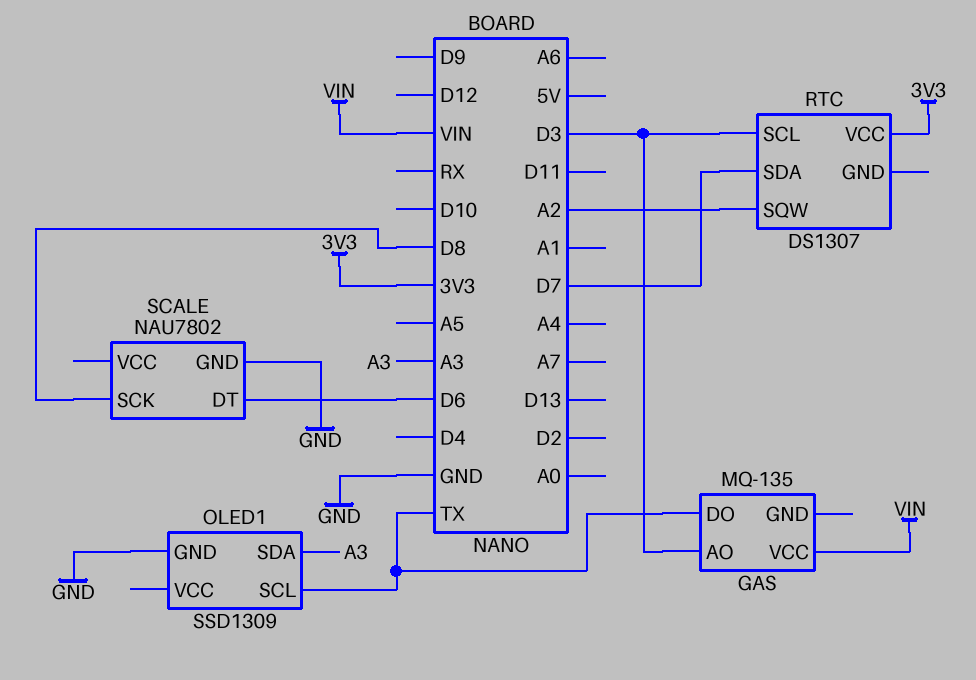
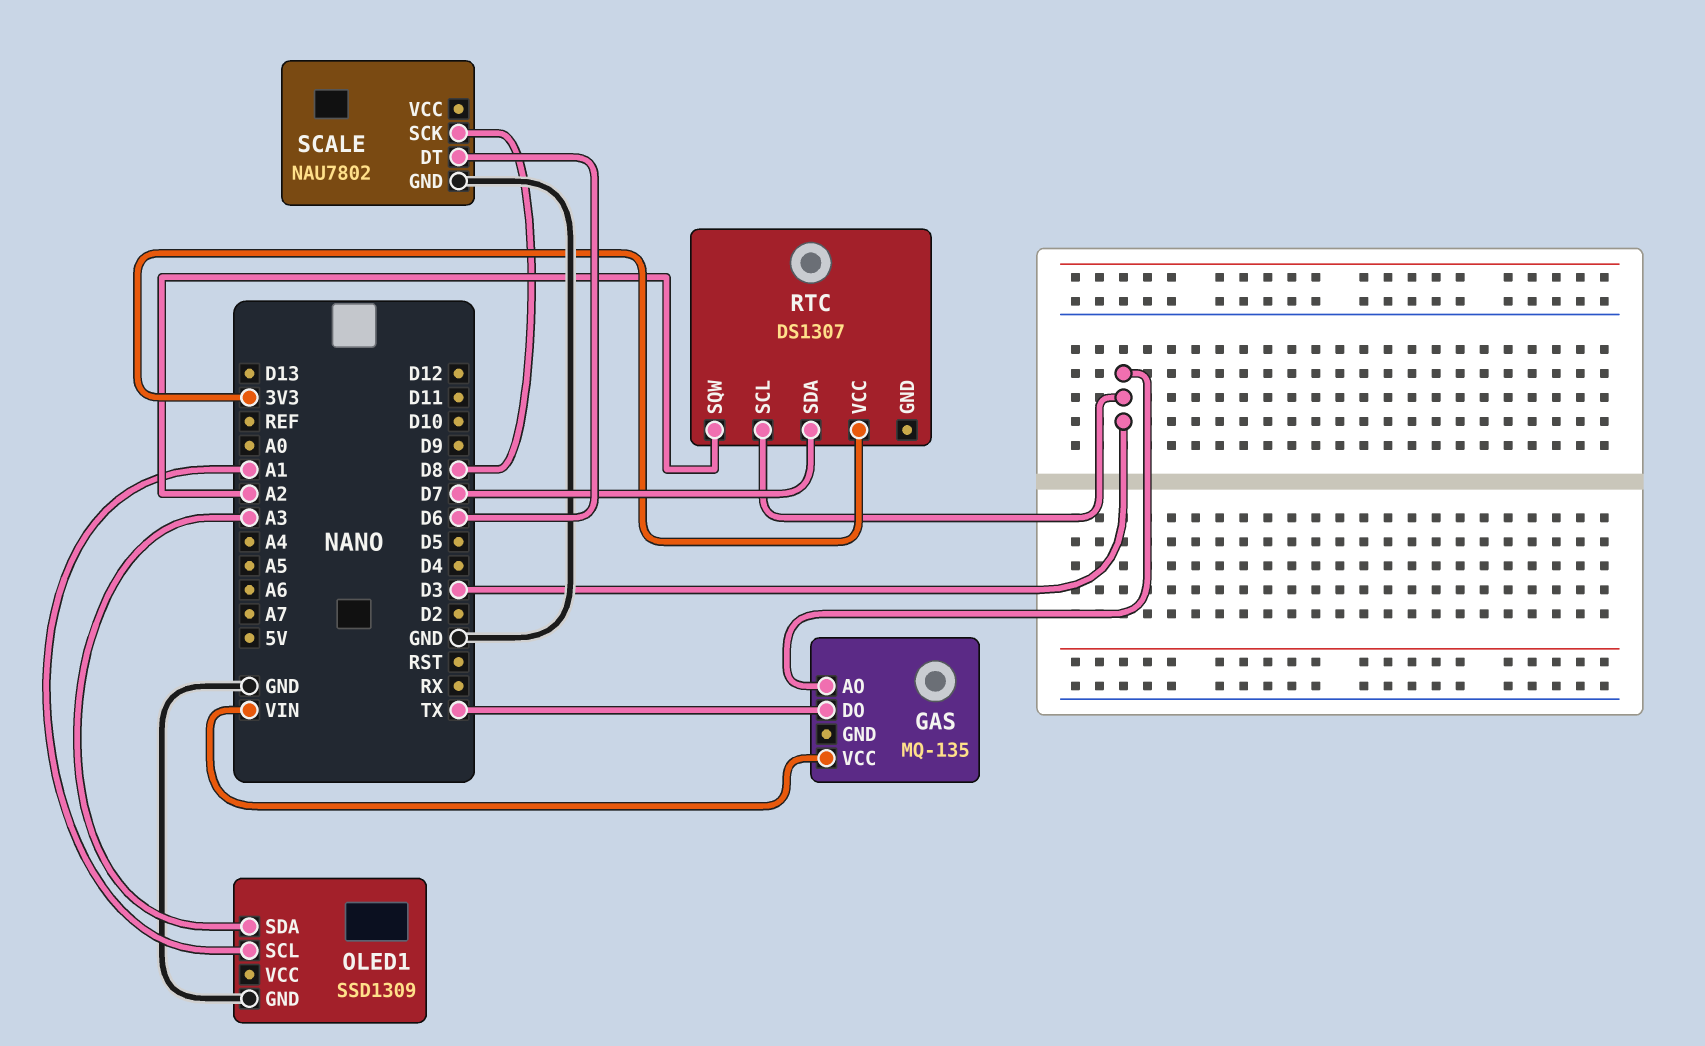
OLED1 pin SCL: TX -> A1

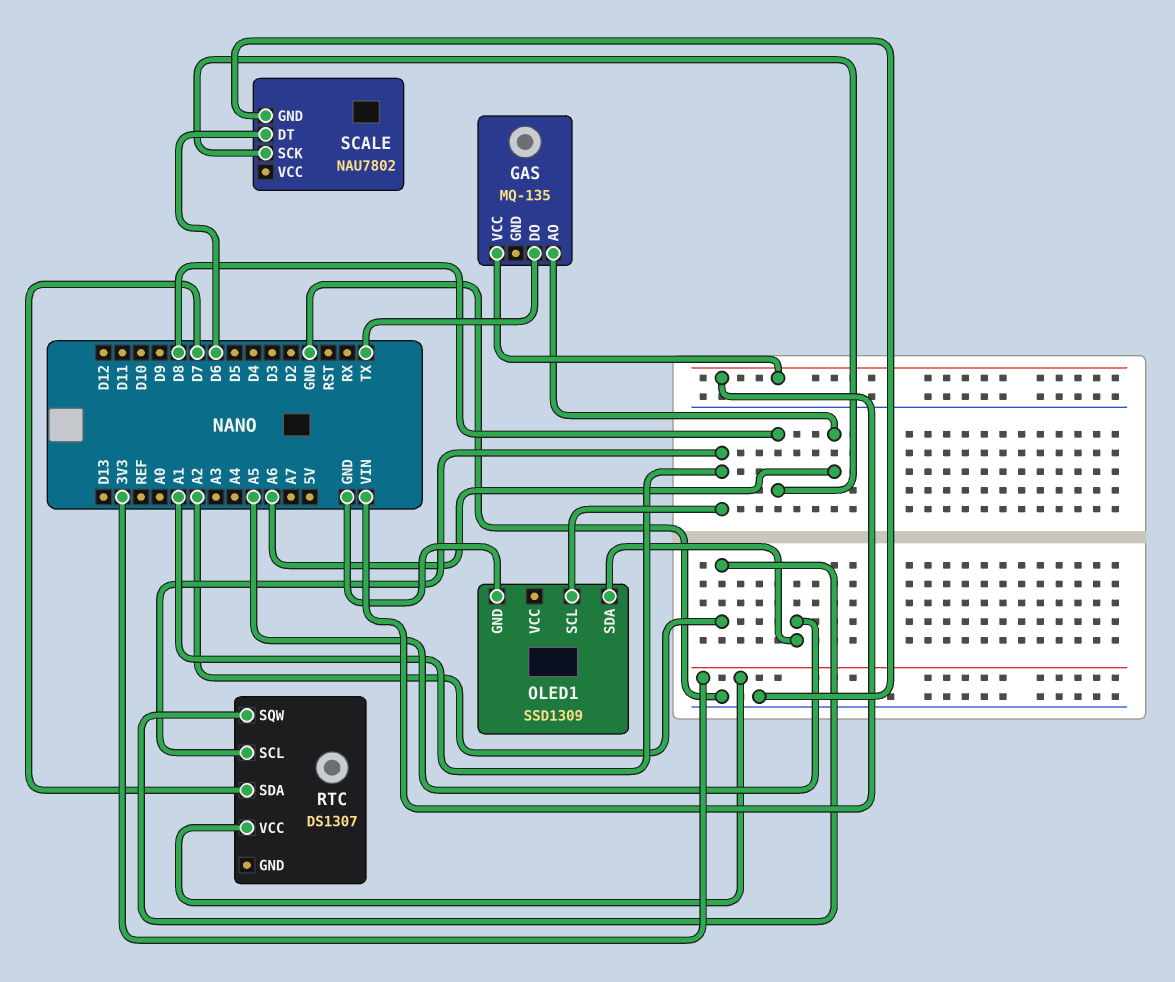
GAS pin AO: D3 -> A6
OLED1 pin SDA: A3 -> A5
RTC pin SCL: D3 -> A1

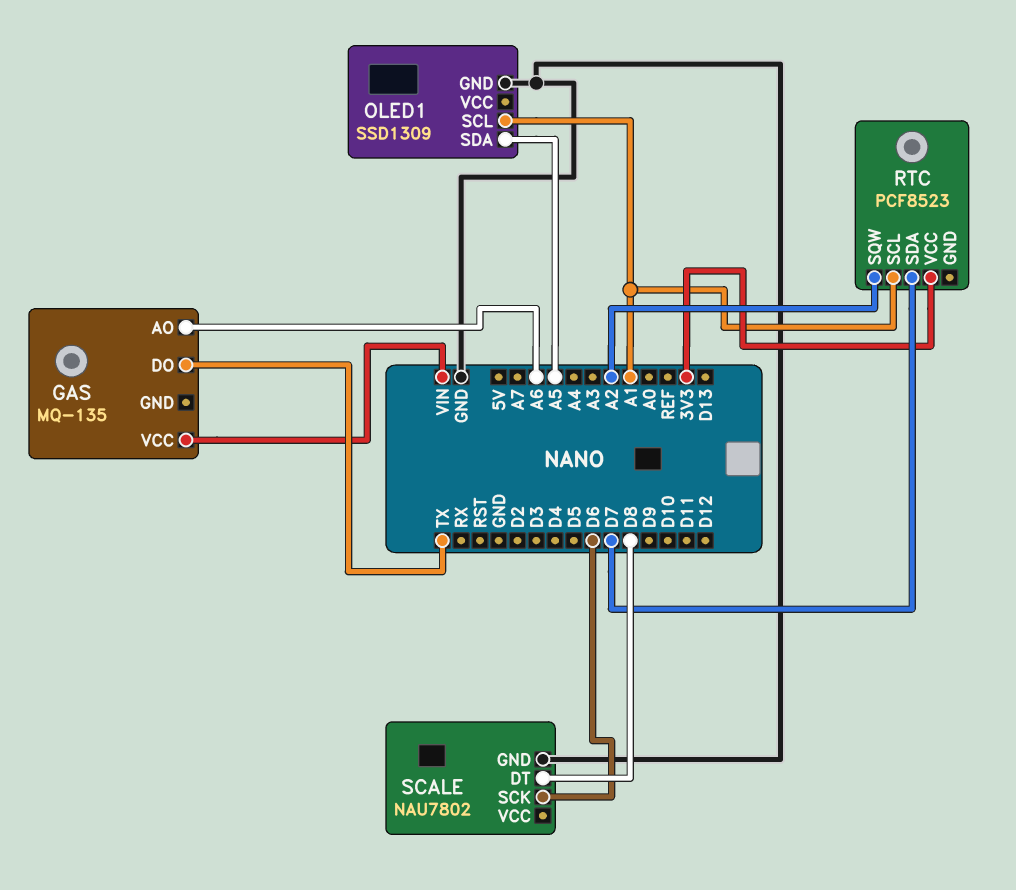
RTC: DS1307 -> PCF8523
SCALE pin DT: D6 -> D8
SCALE pin SCK: D8 -> D6

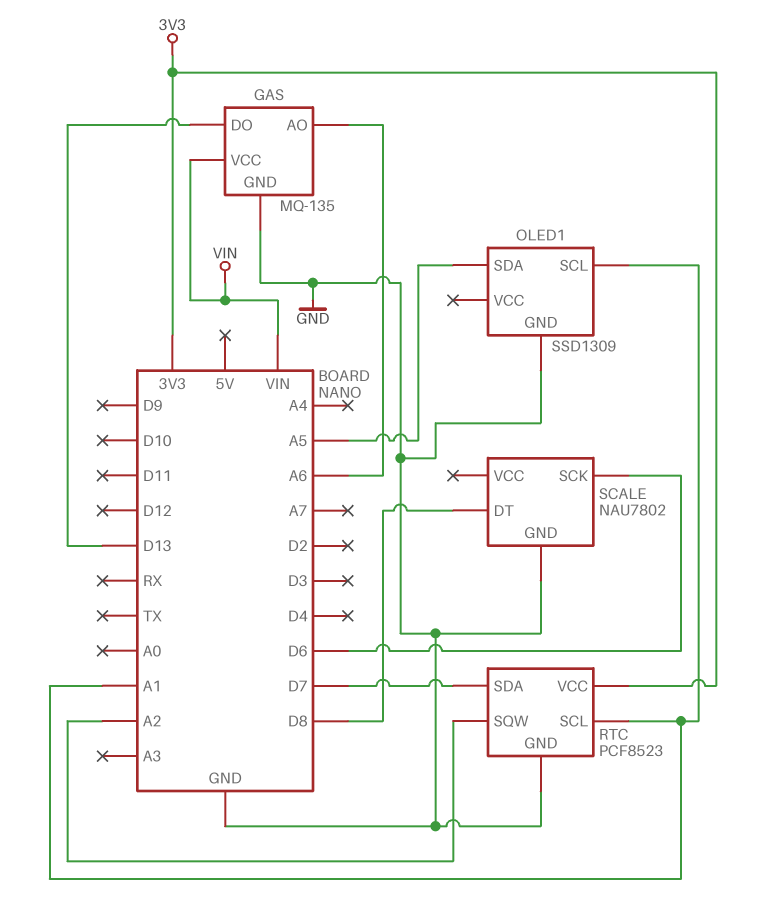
GAS pin DO: TX -> D13
GAS pin GND: none -> GND
RTC pin GND: none -> GND

